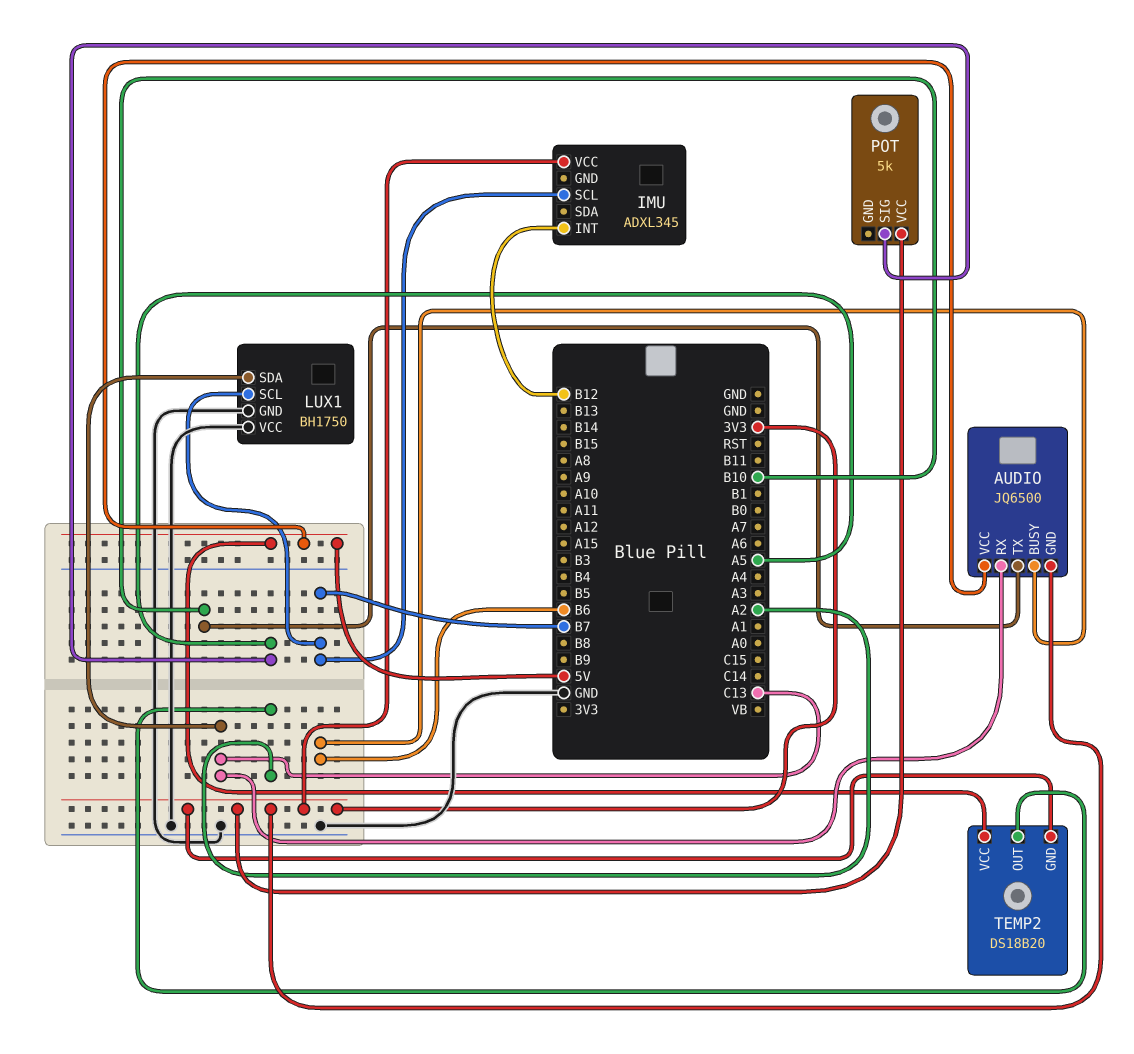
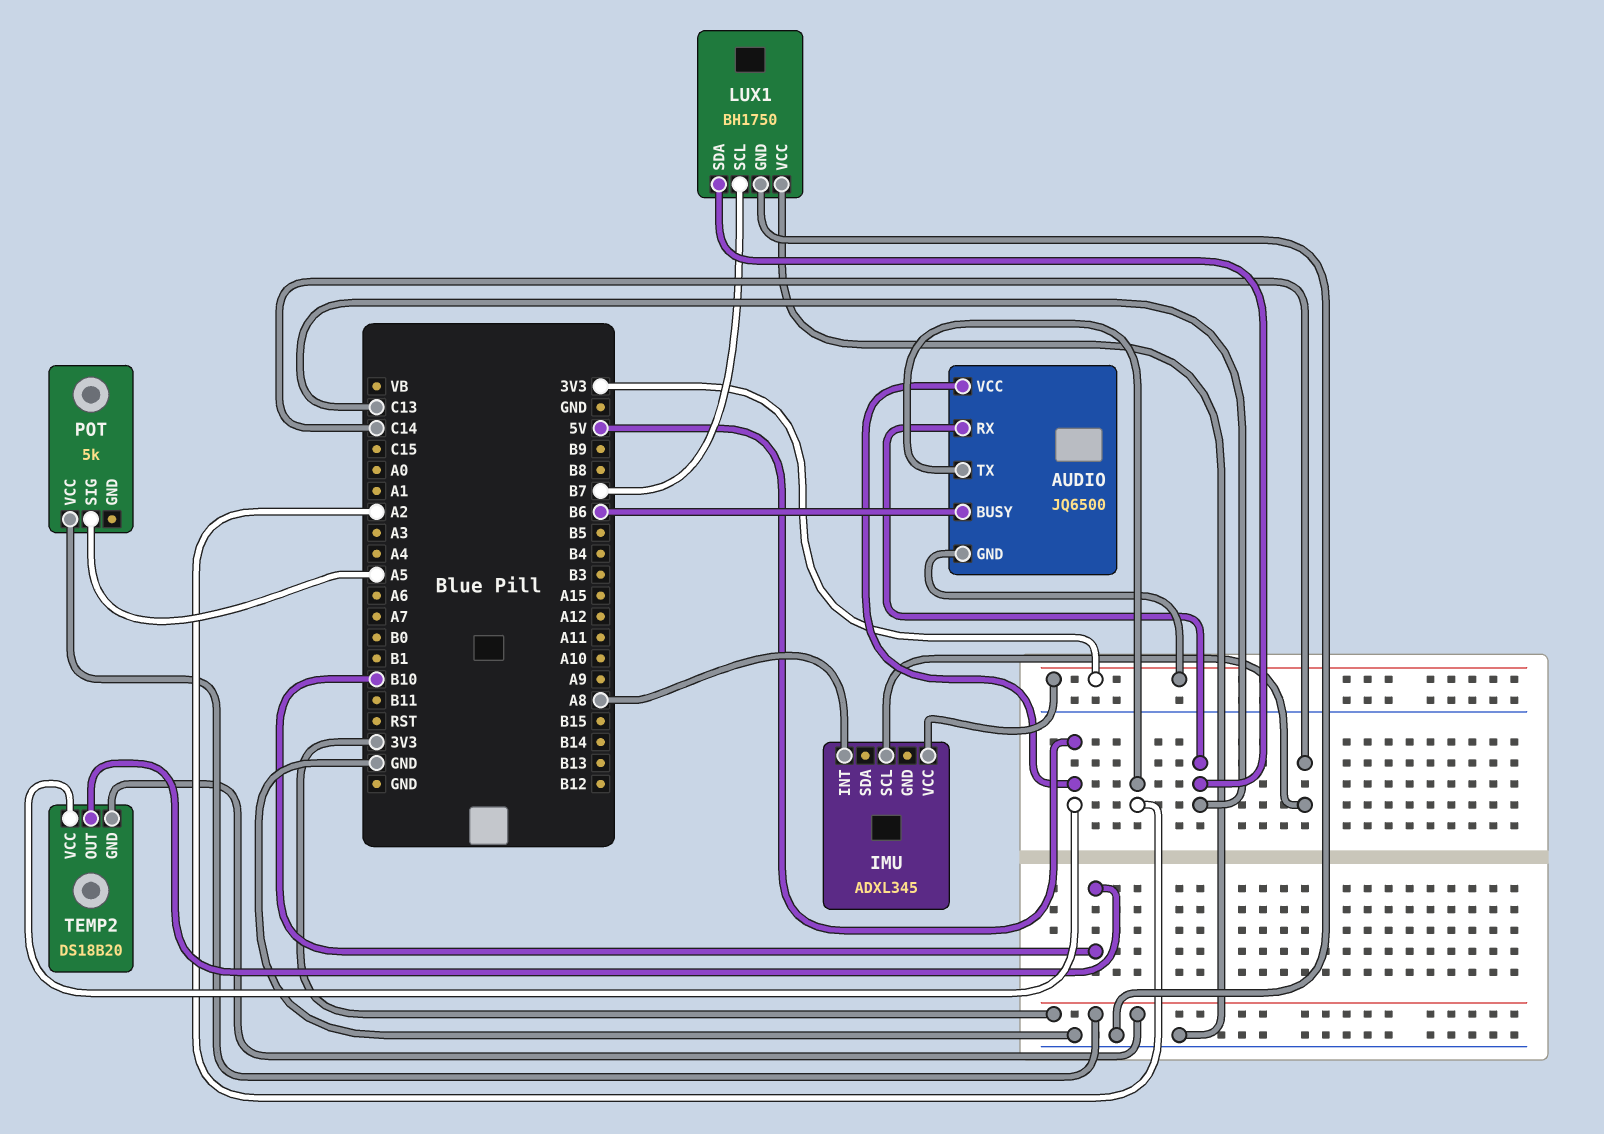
AUDIO pin TX: B10 -> A2
IMU pin INT: B12 -> A8
IMU pin SCL: B7 -> C14
TEMP2 pin OUT: A2 -> B10

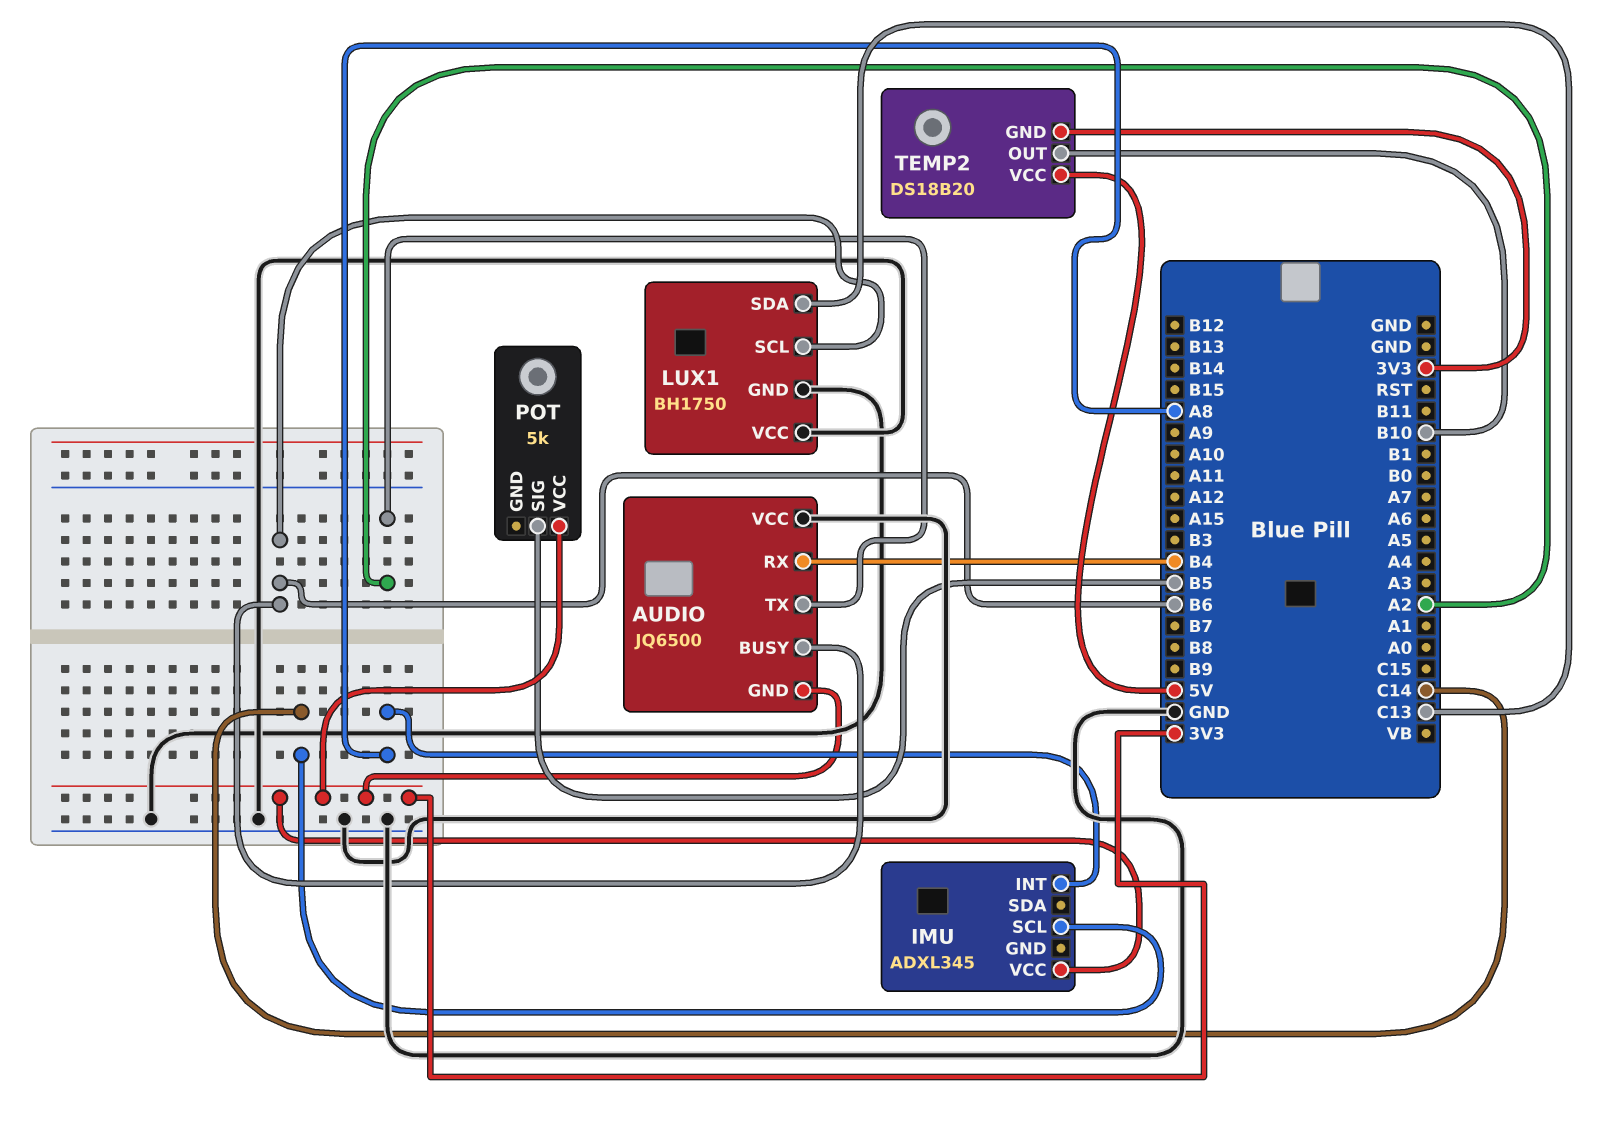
AUDIO pin RX: C13 -> B4
AUDIO pin VCC: 5V -> GND
LUX1 pin SCL: B7 -> B6
POT pin SIG: A5 -> B5

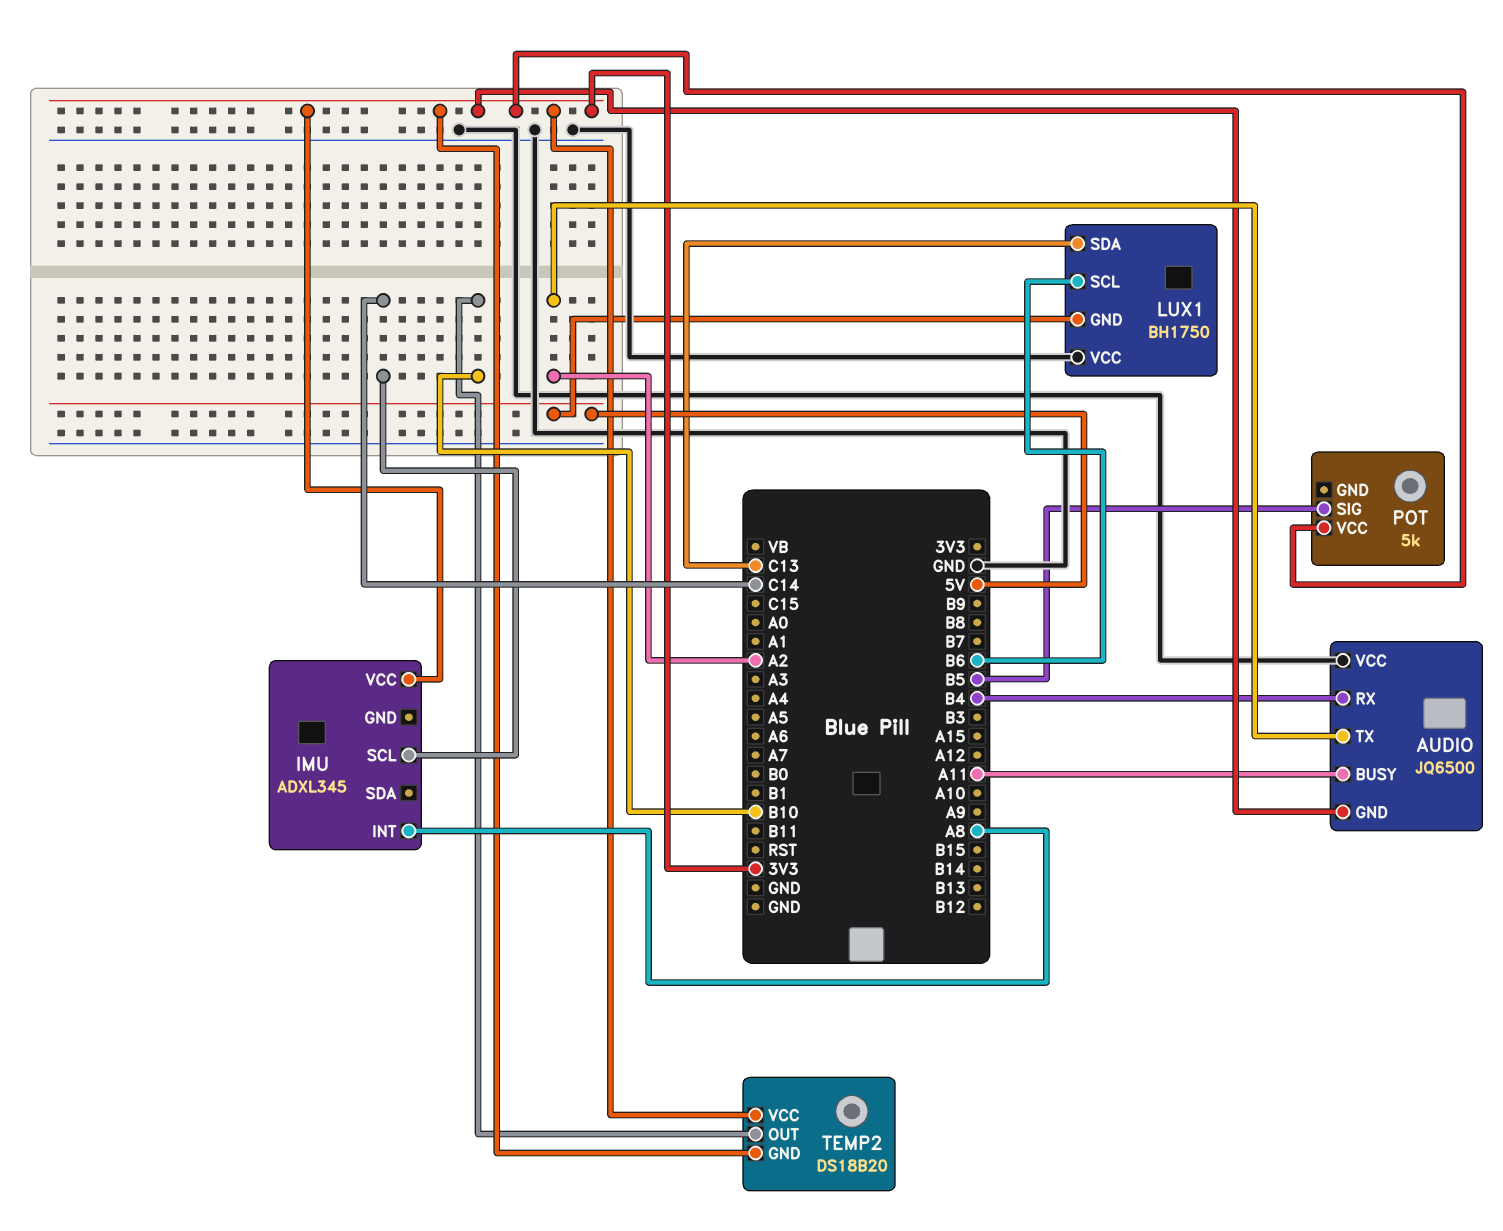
AUDIO pin BUSY: B6 -> A11
LUX1 pin GND: GND -> 5V
TEMP2 pin VCC: 5V -> 3V3

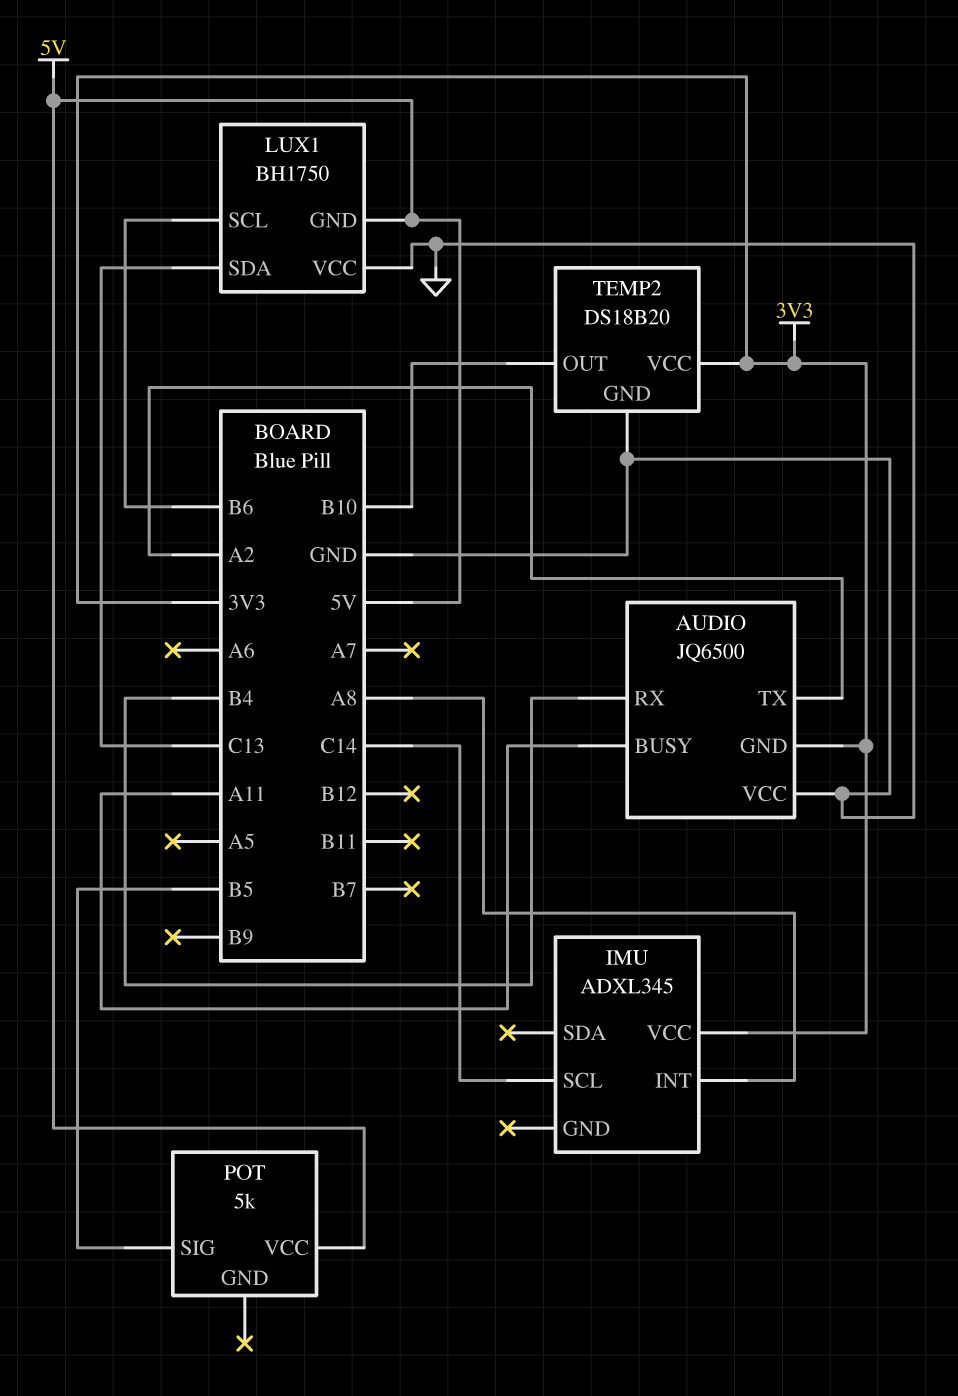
POT pin VCC: 3V3 -> 5V
TEMP2 pin GND: 3V3 -> GND

